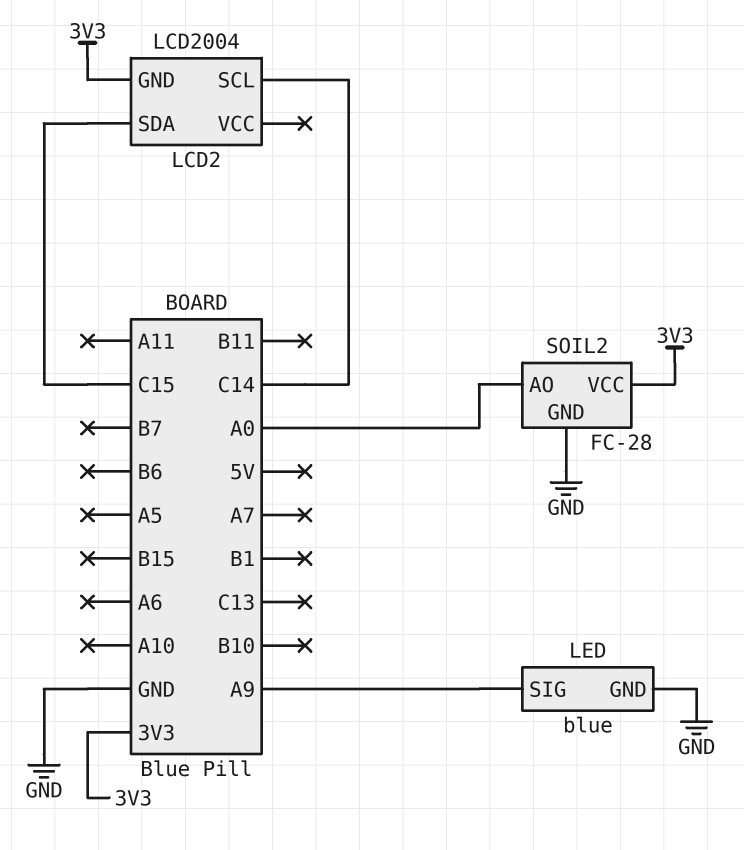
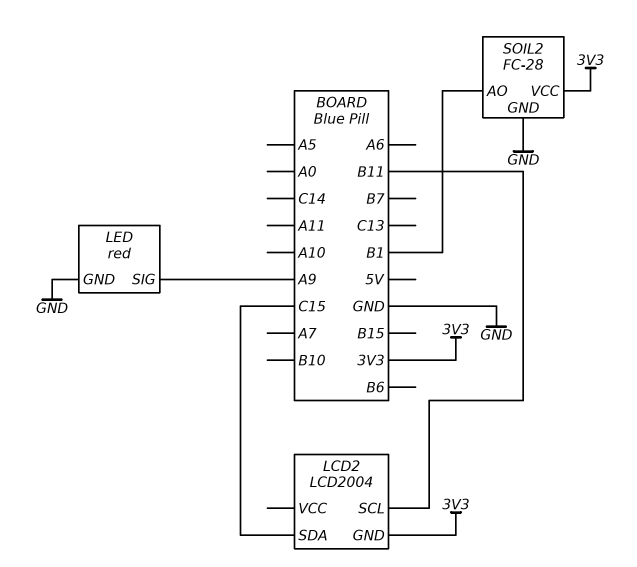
LCD2 pin SCL: C14 -> B11
LED: blue -> red
SOIL2 pin AO: A0 -> B1

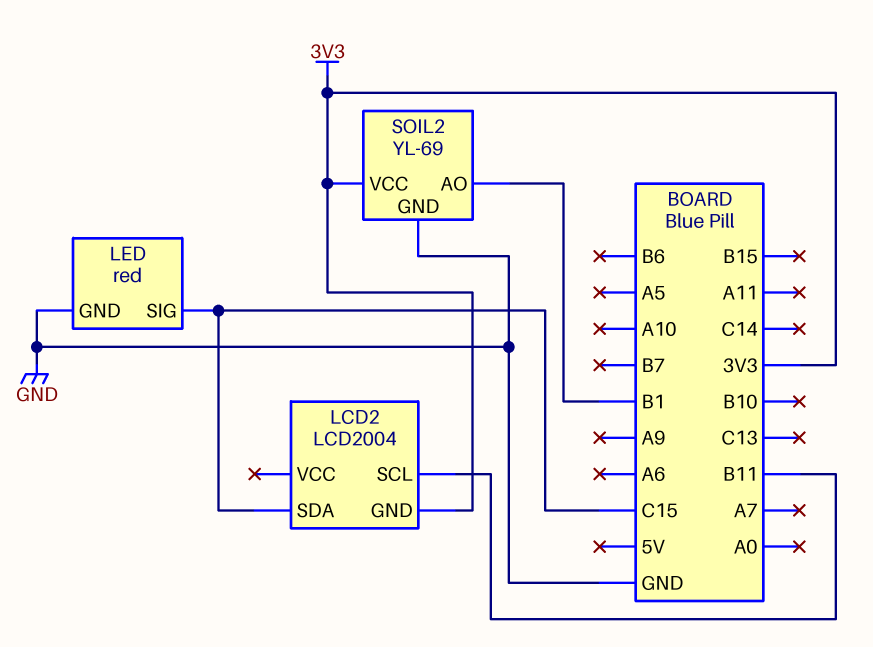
LED pin SIG: A9 -> C15
SOIL2: FC-28 -> YL-69

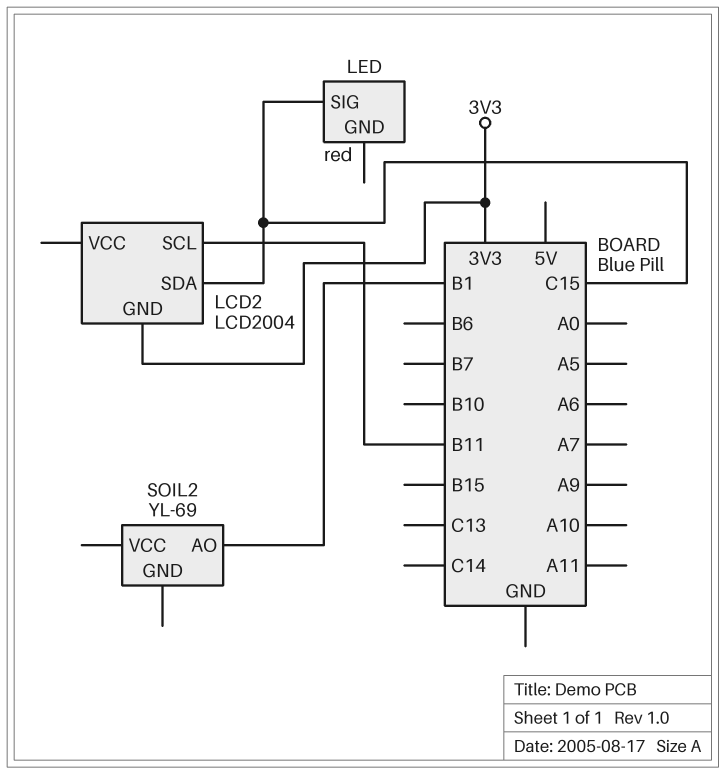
LED pin GND: GND -> none
SOIL2 pin GND: GND -> none
SOIL2 pin VCC: 3V3 -> none

